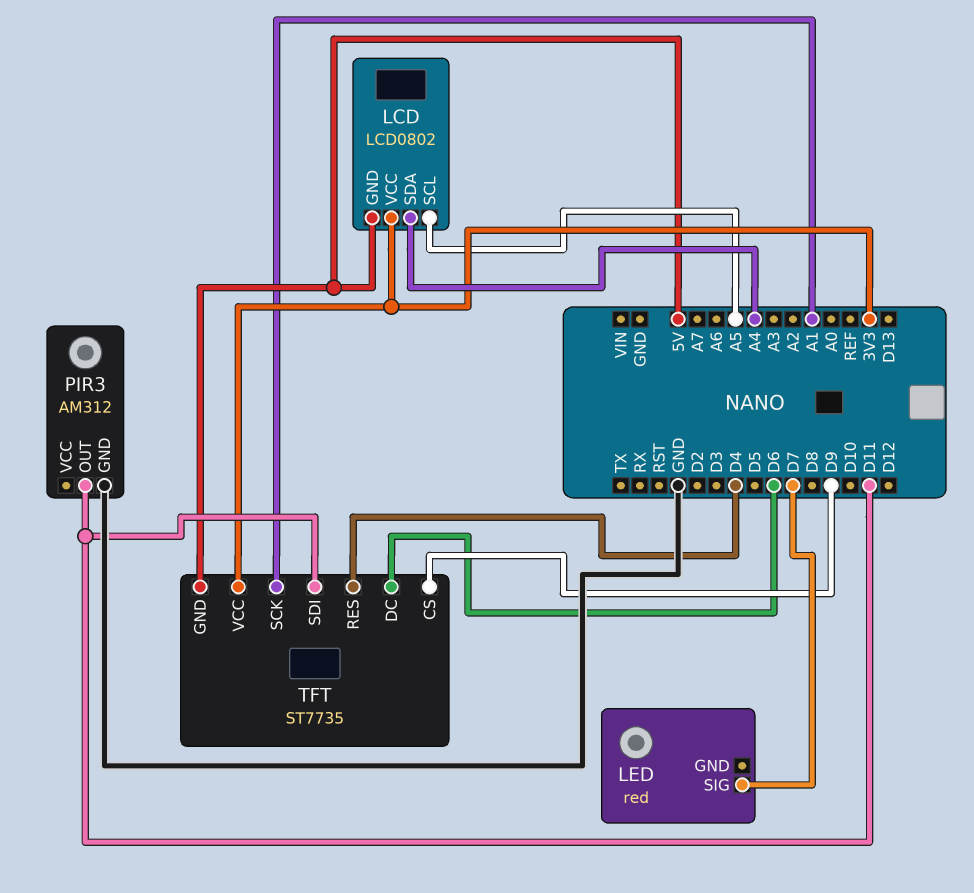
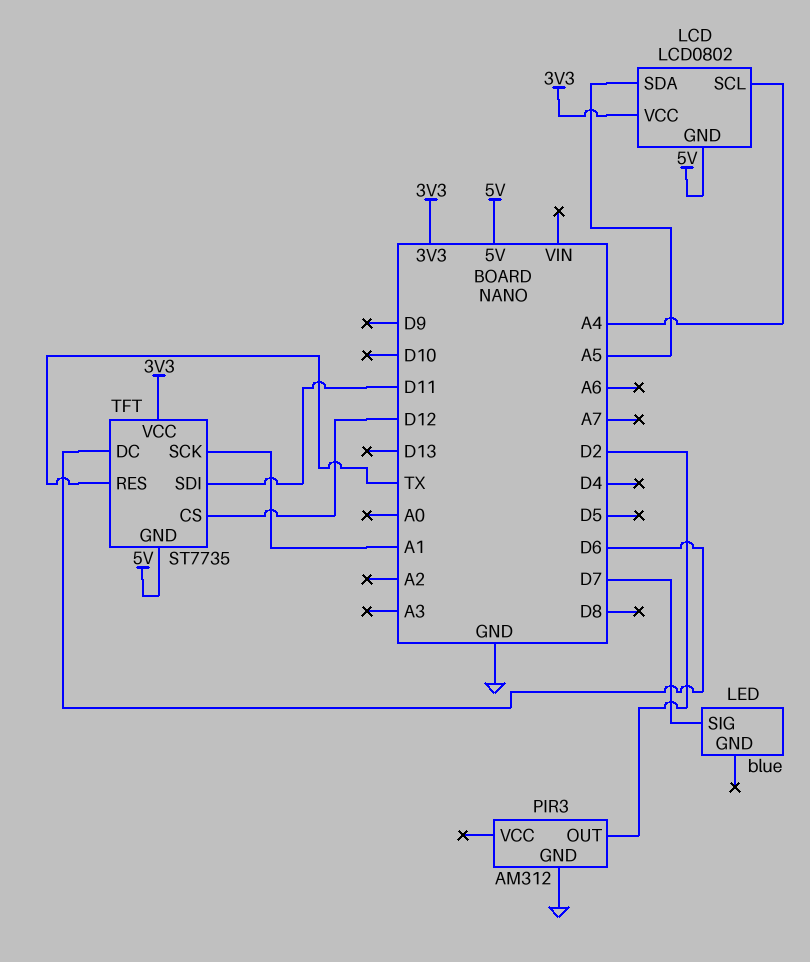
LCD pin SCL: A5 -> A4
LCD pin SDA: A4 -> A5
LED: red -> blue
PIR3 pin OUT: D11 -> D2
TFT pin CS: D9 -> D12
TFT pin RES: D4 -> TX

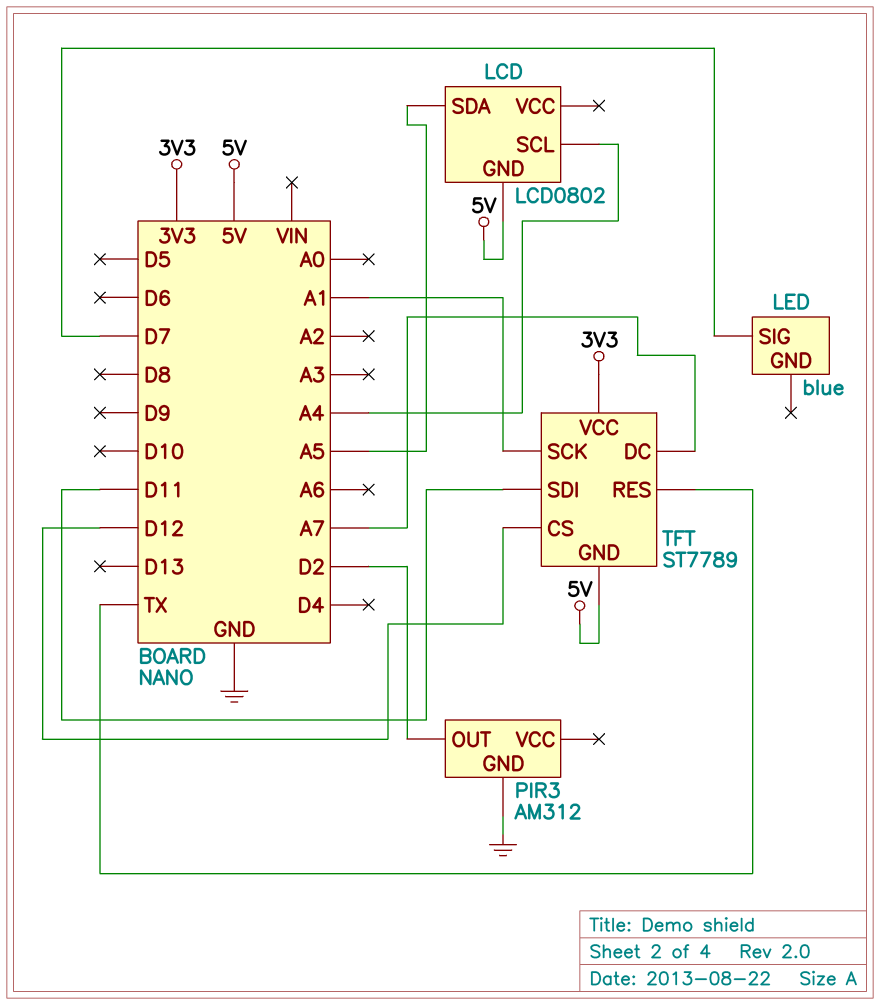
LCD pin VCC: 3V3 -> none
TFT: ST7735 -> ST7789
TFT pin DC: D6 -> A7

